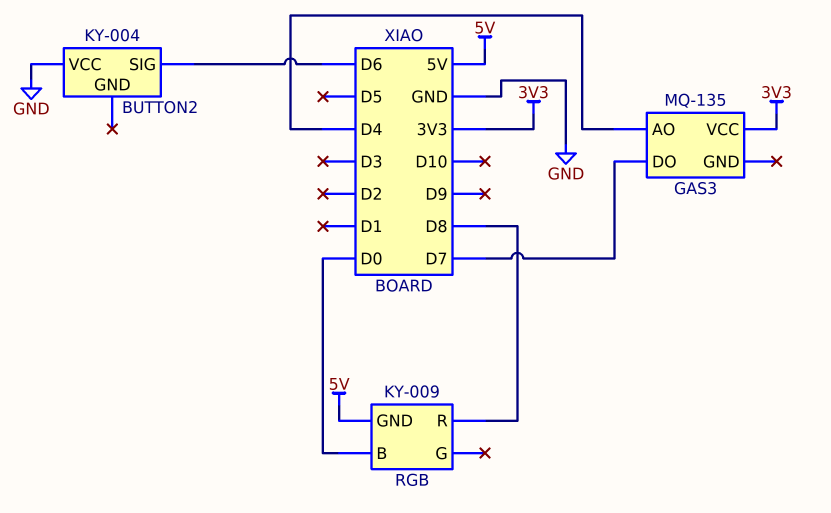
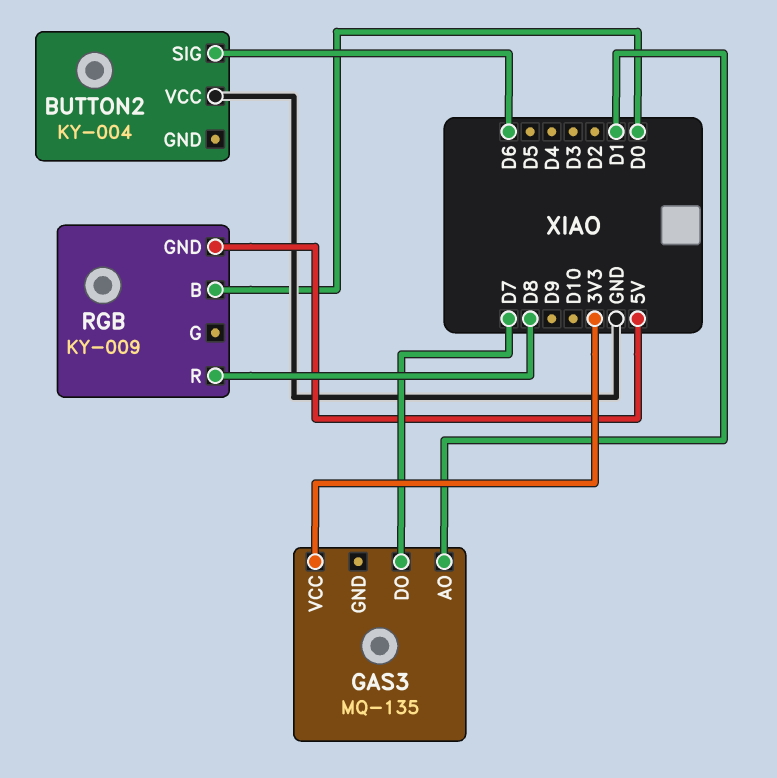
GAS3 pin AO: D4 -> D1

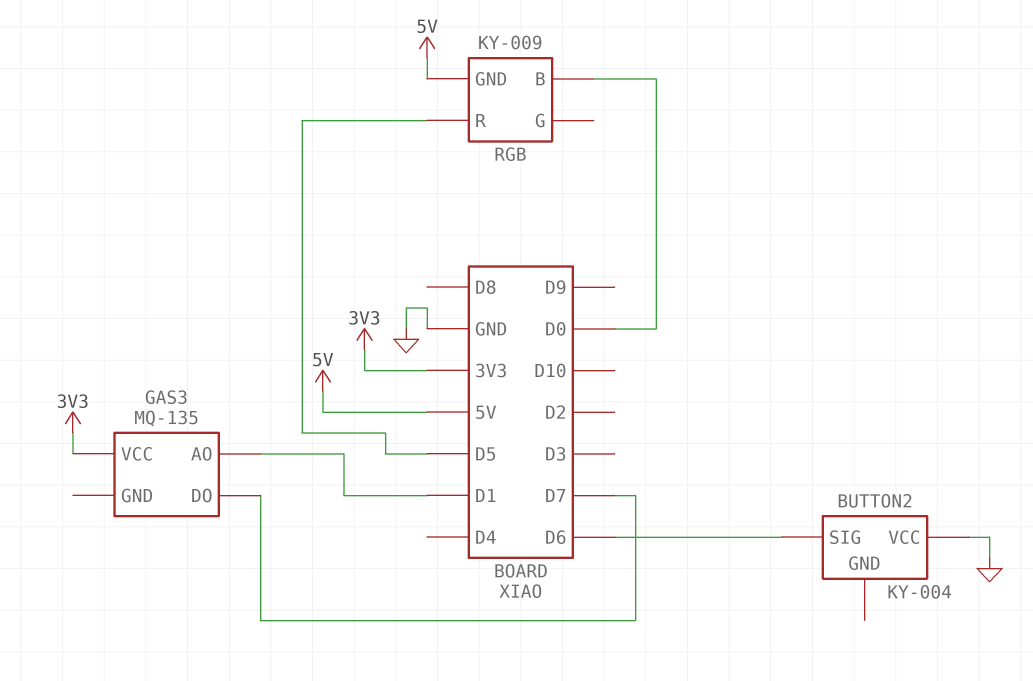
RGB pin R: D8 -> D5

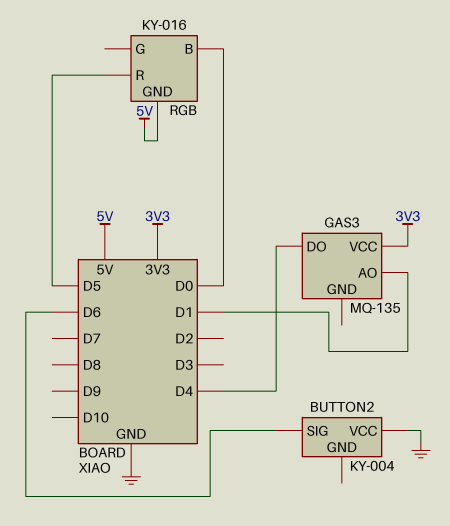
GAS3 pin DO: D7 -> D4
RGB: KY-009 -> KY-016

